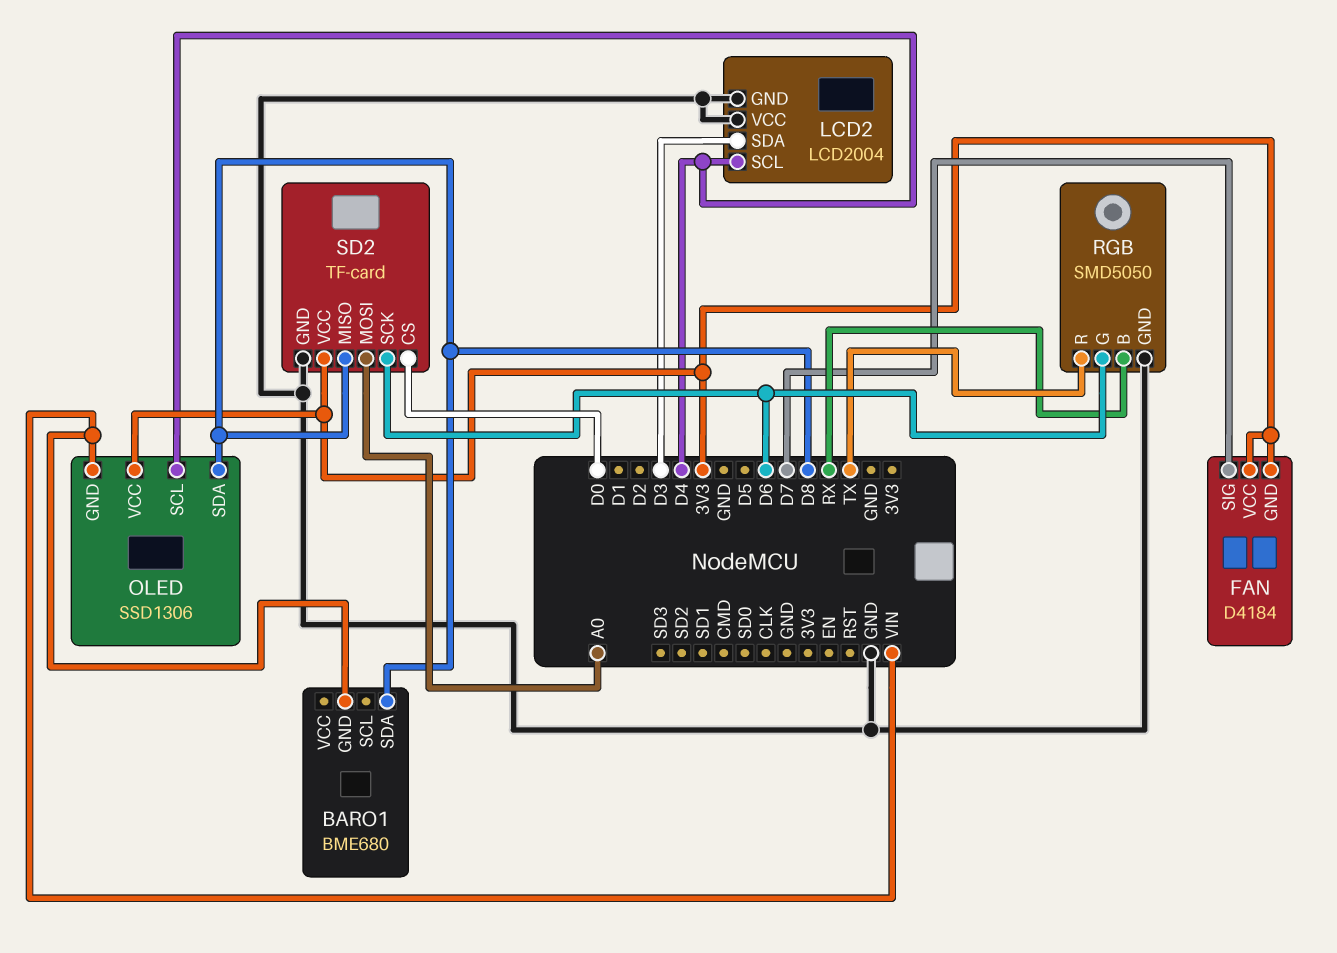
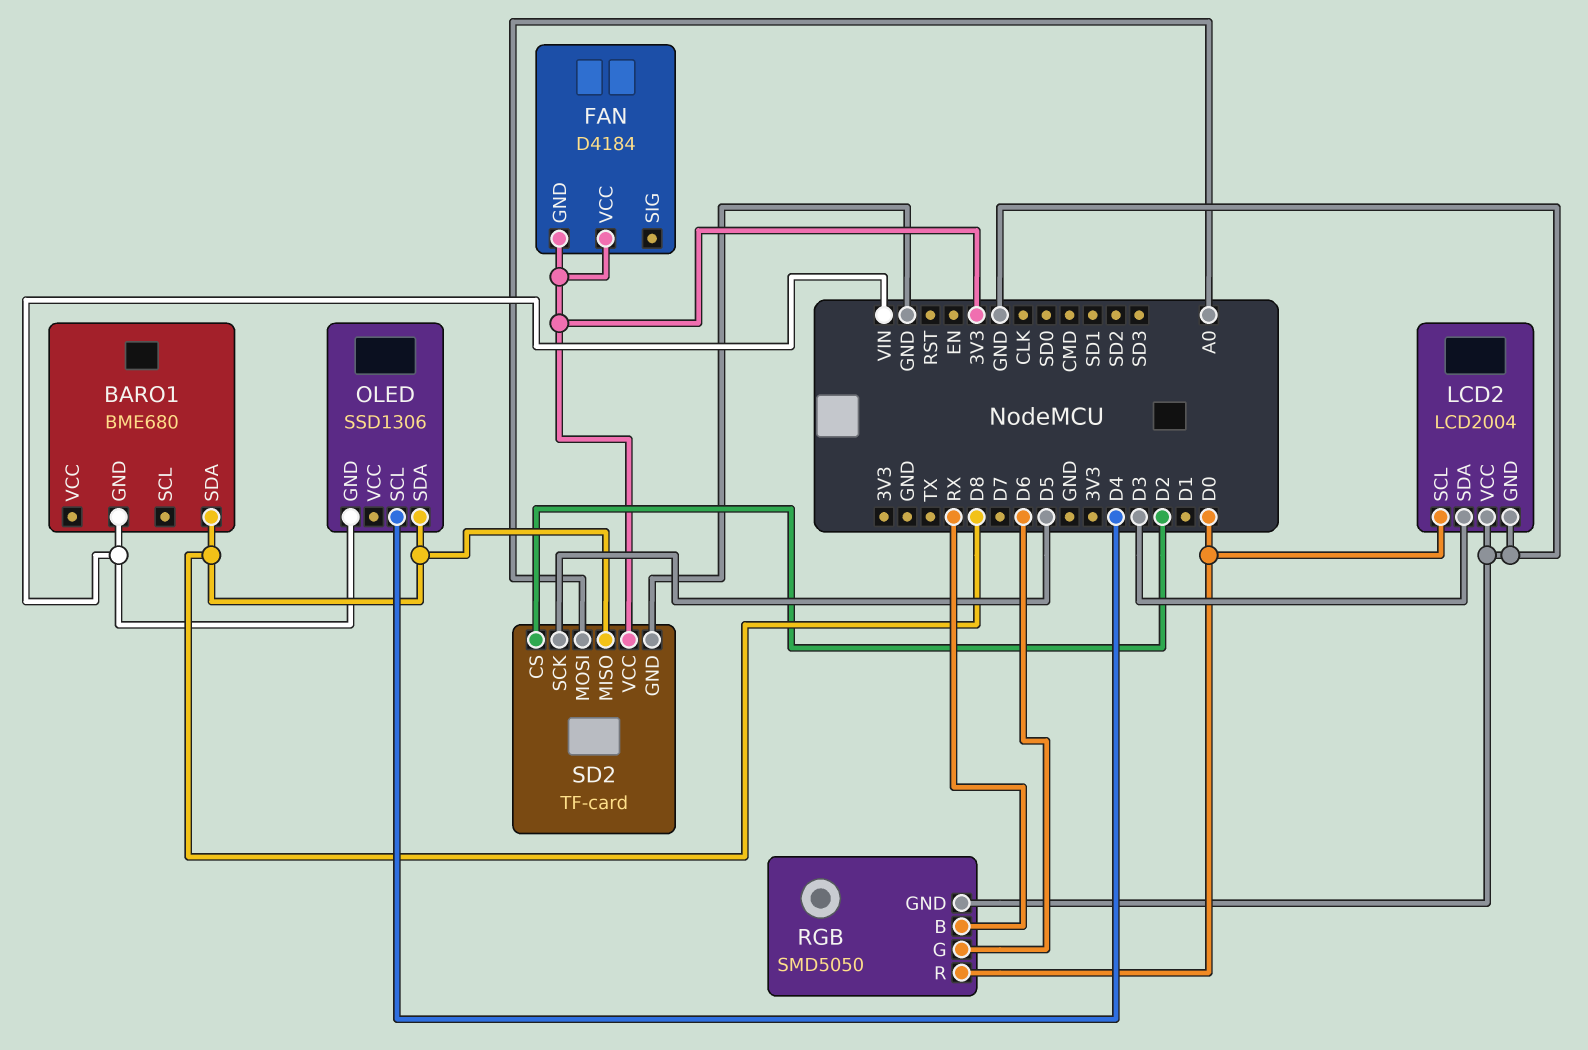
FAN pin SIG: D7 -> none
LCD2 pin SCL: D4 -> D0
OLED pin VCC: 3V3 -> none
RGB pin R: TX -> D0
SD2 pin CS: D0 -> D2
SD2 pin SCK: D6 -> D5

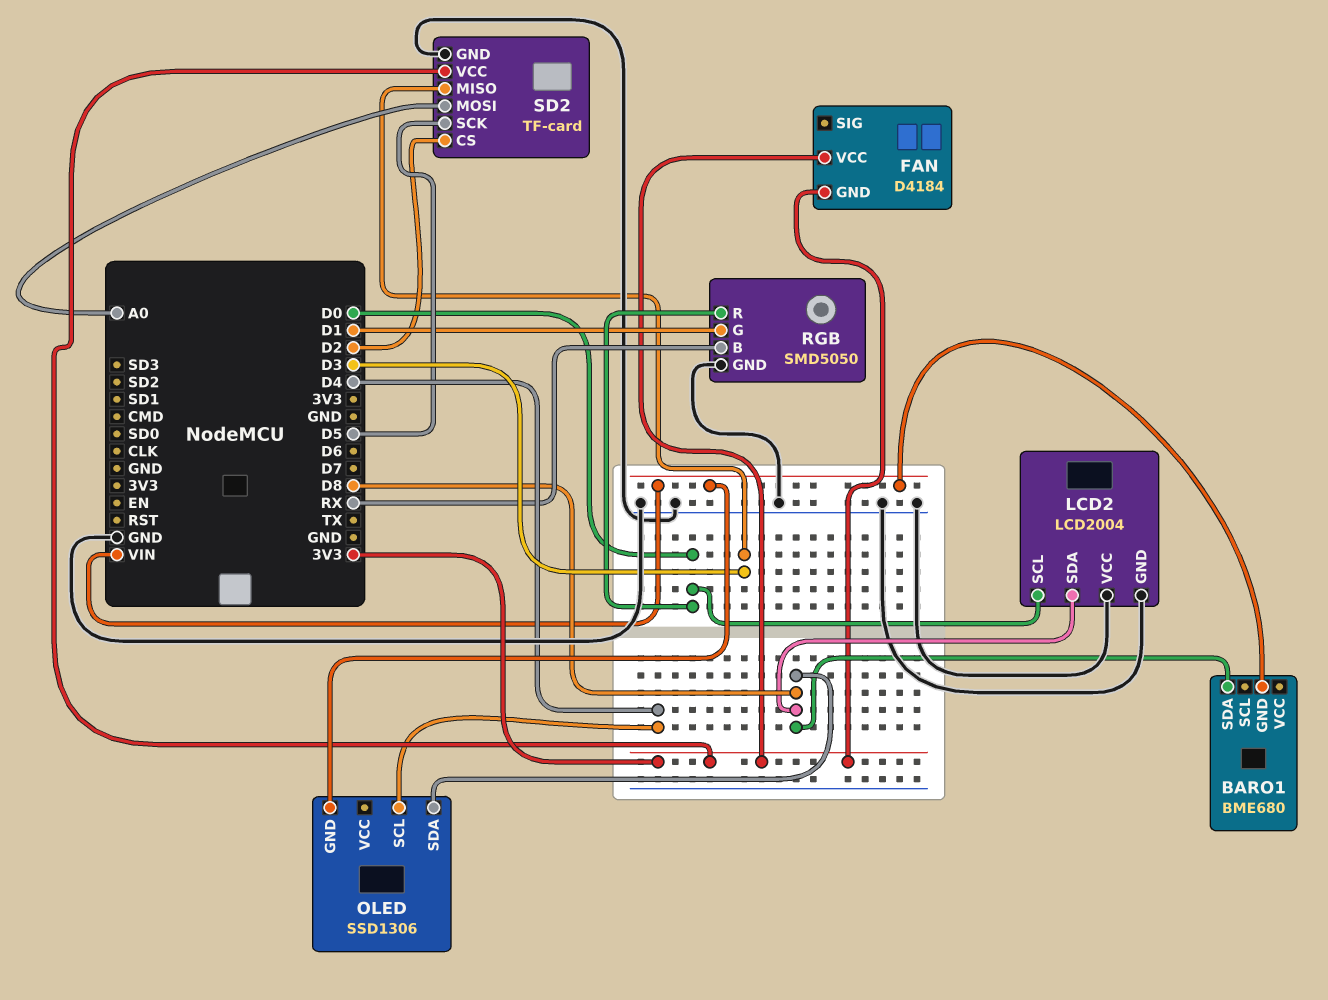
LCD2 pin SDA: D3 -> D8
RGB pin G: D6 -> D1
SD2 pin MISO: D8 -> D3

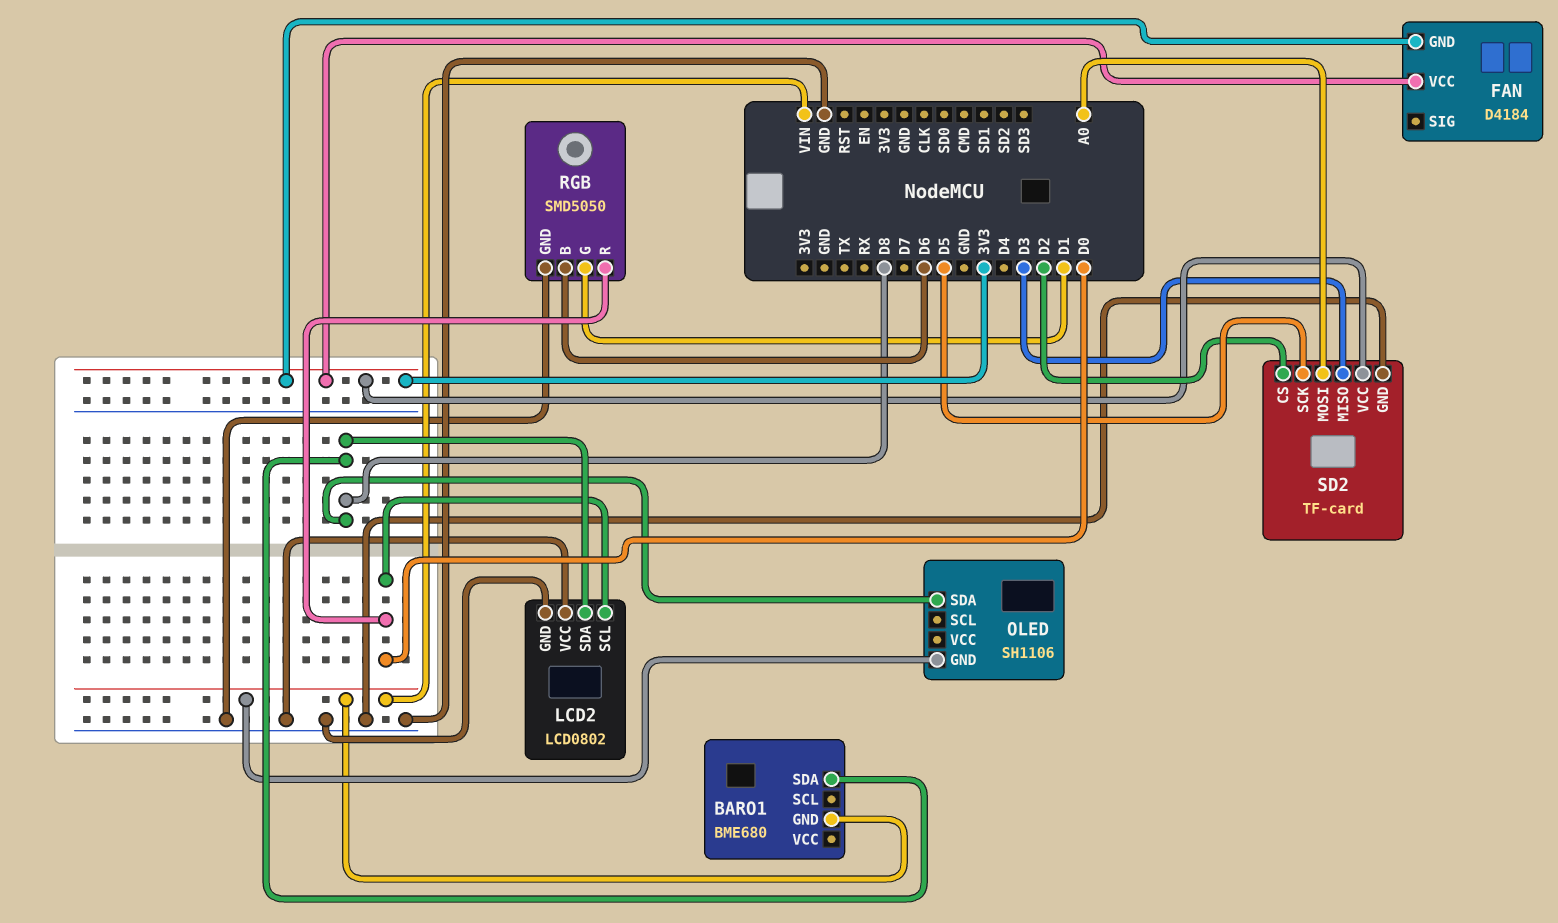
LCD2: LCD2004 -> LCD0802
OLED: SSD1306 -> SH1106
OLED pin SCL: D4 -> none
RGB pin B: RX -> D6

